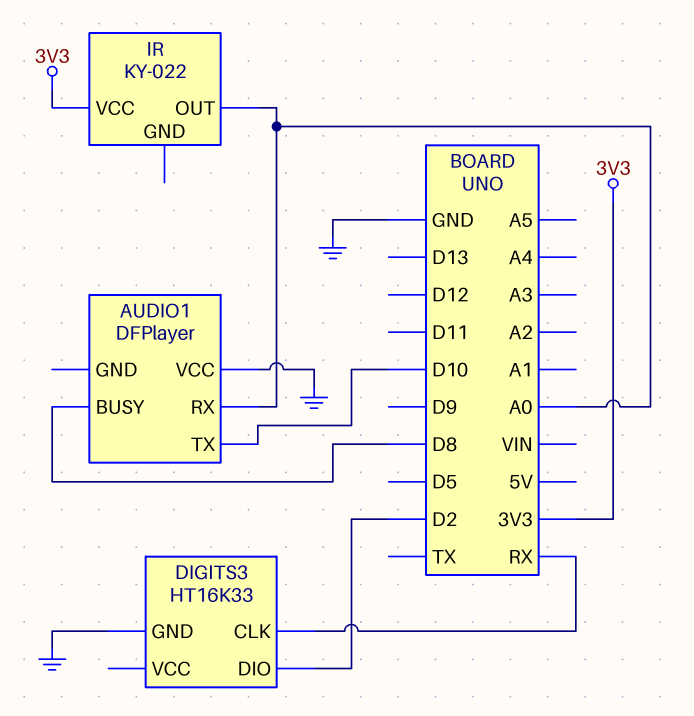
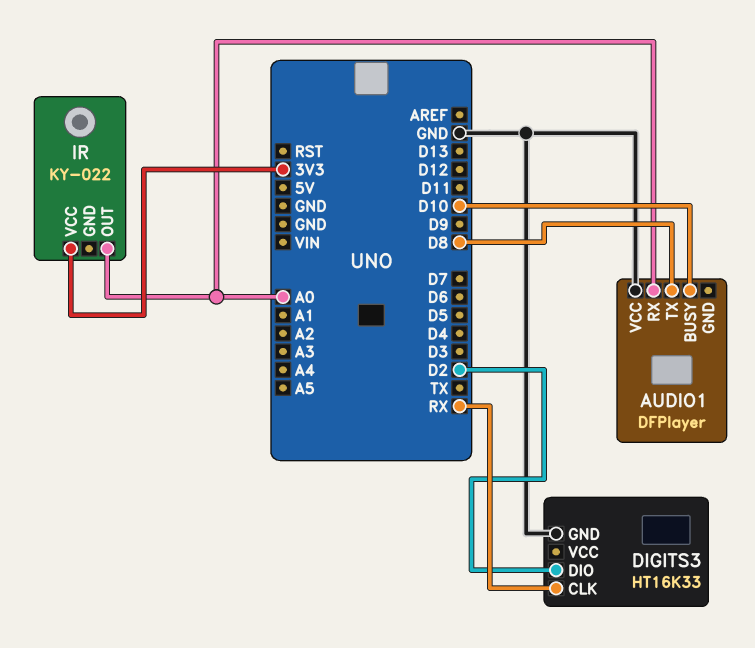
AUDIO1 pin BUSY: D8 -> D10
AUDIO1 pin TX: D10 -> D8

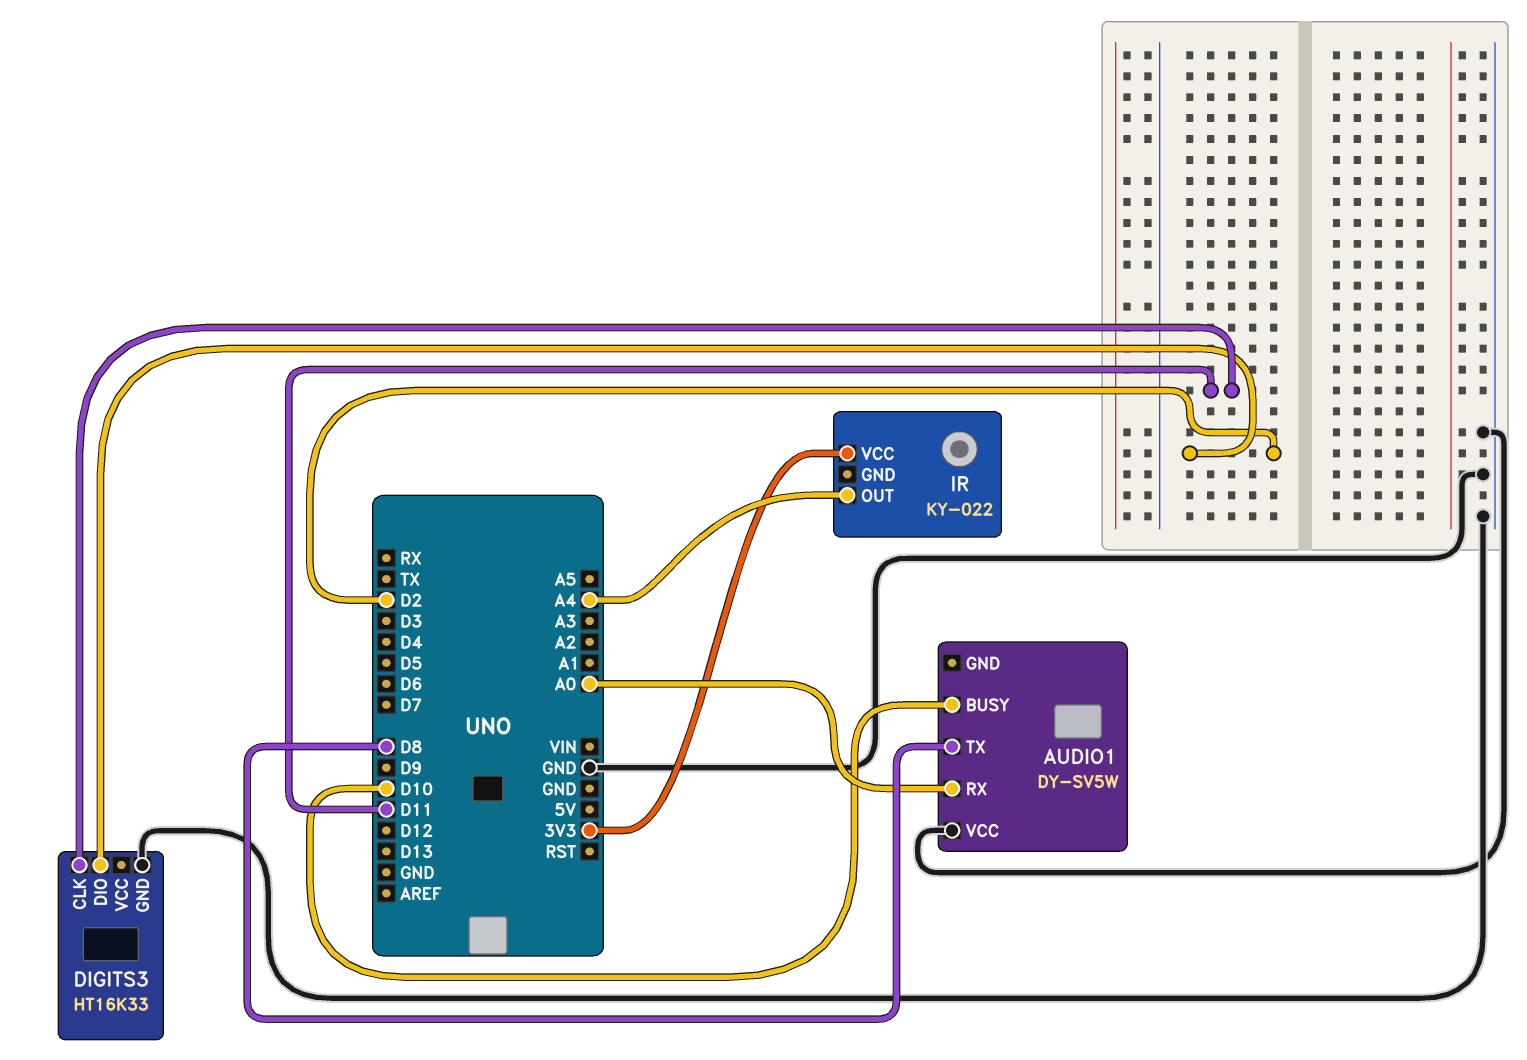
AUDIO1: DFPlayer -> DY-SV5W
DIGITS3 pin CLK: RX -> D11
IR pin OUT: A0 -> A4

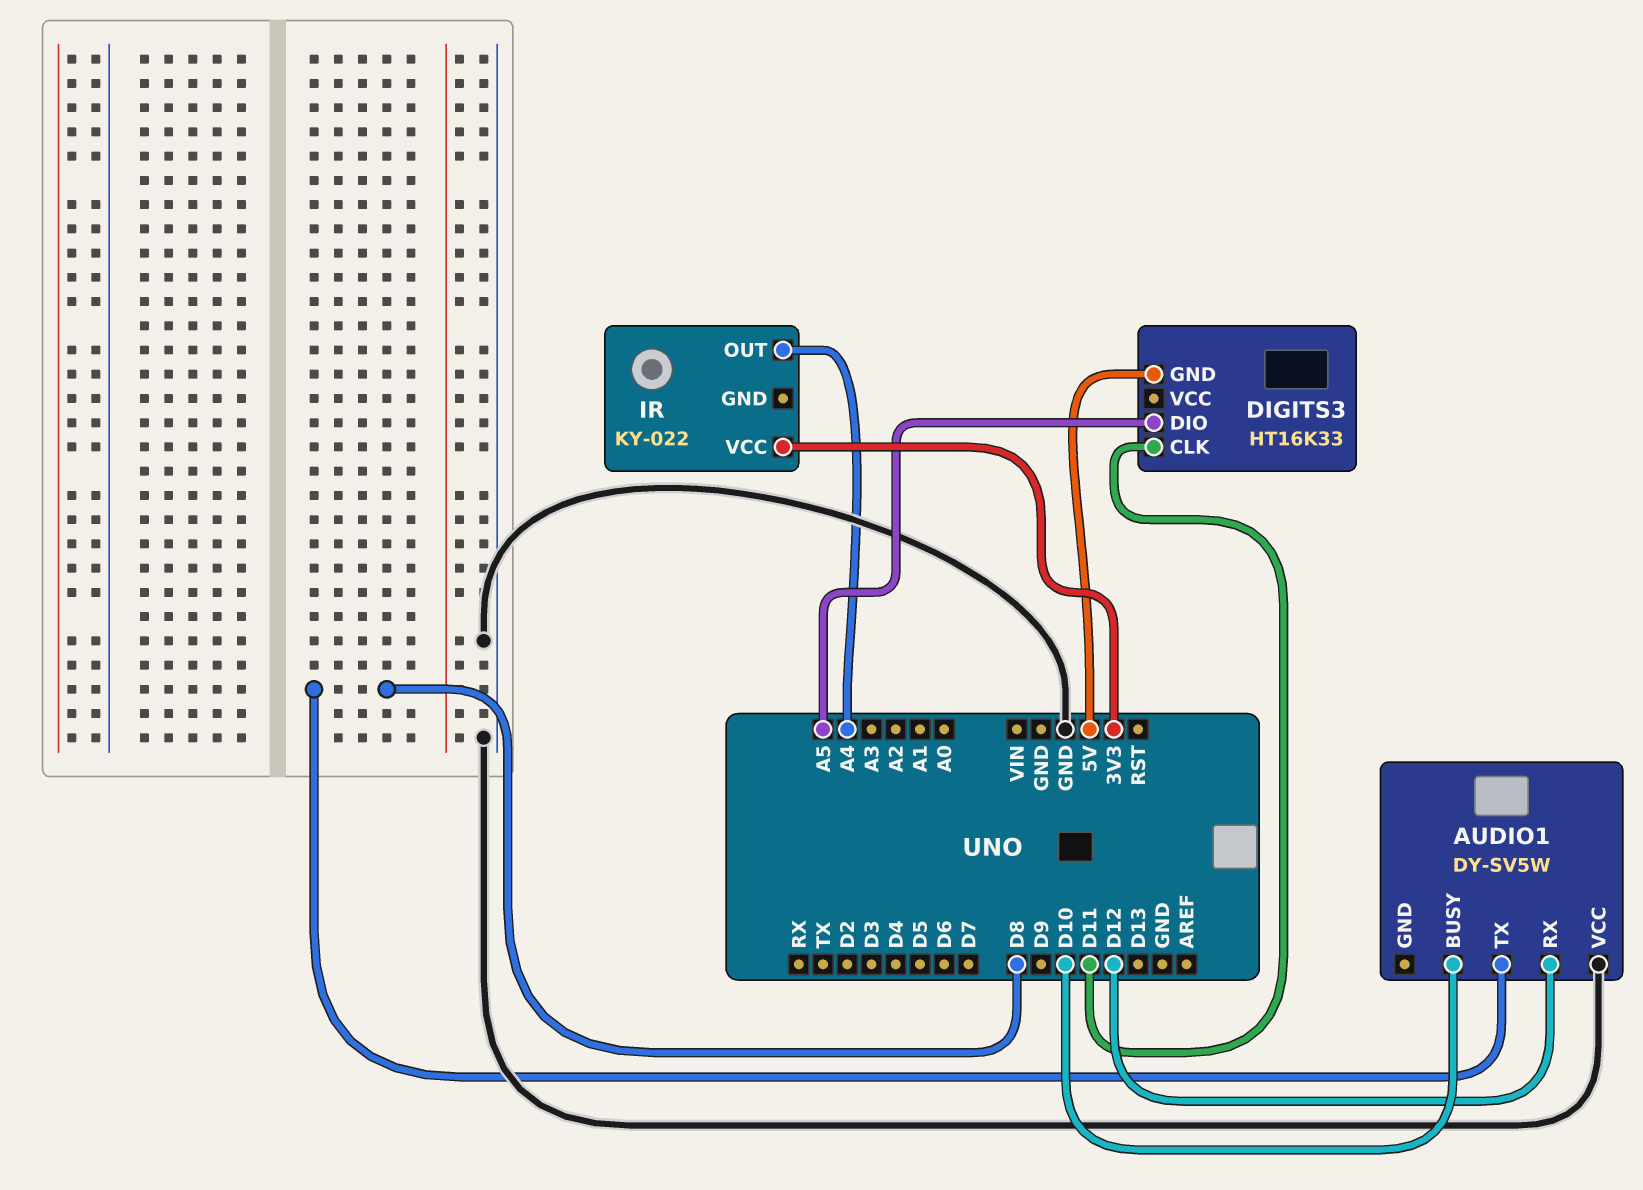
AUDIO1 pin RX: A0 -> D12
DIGITS3 pin DIO: D2 -> A5
DIGITS3 pin GND: GND -> 5V

